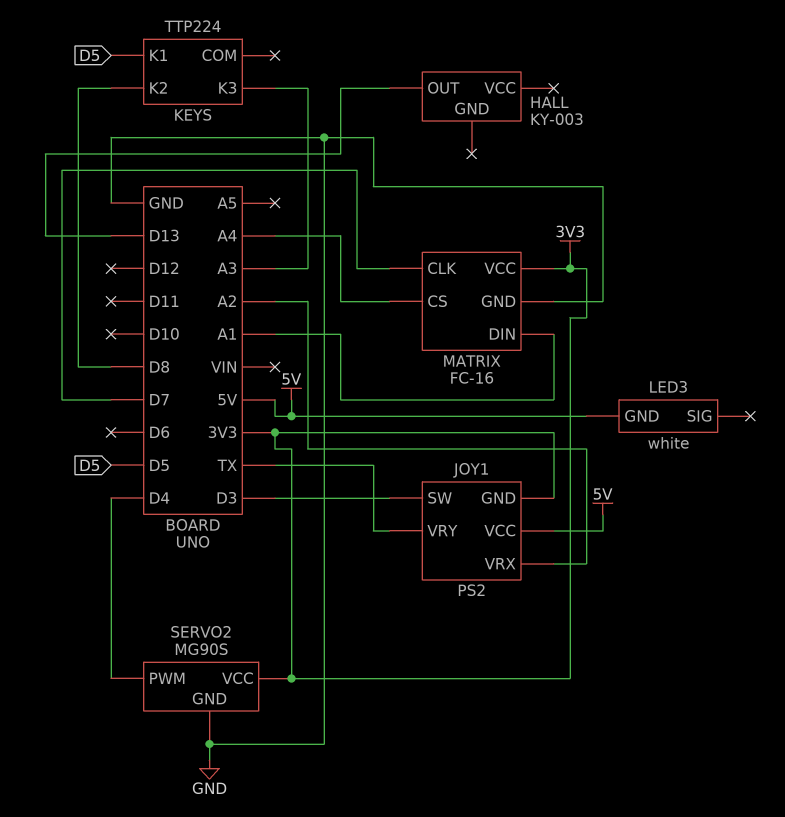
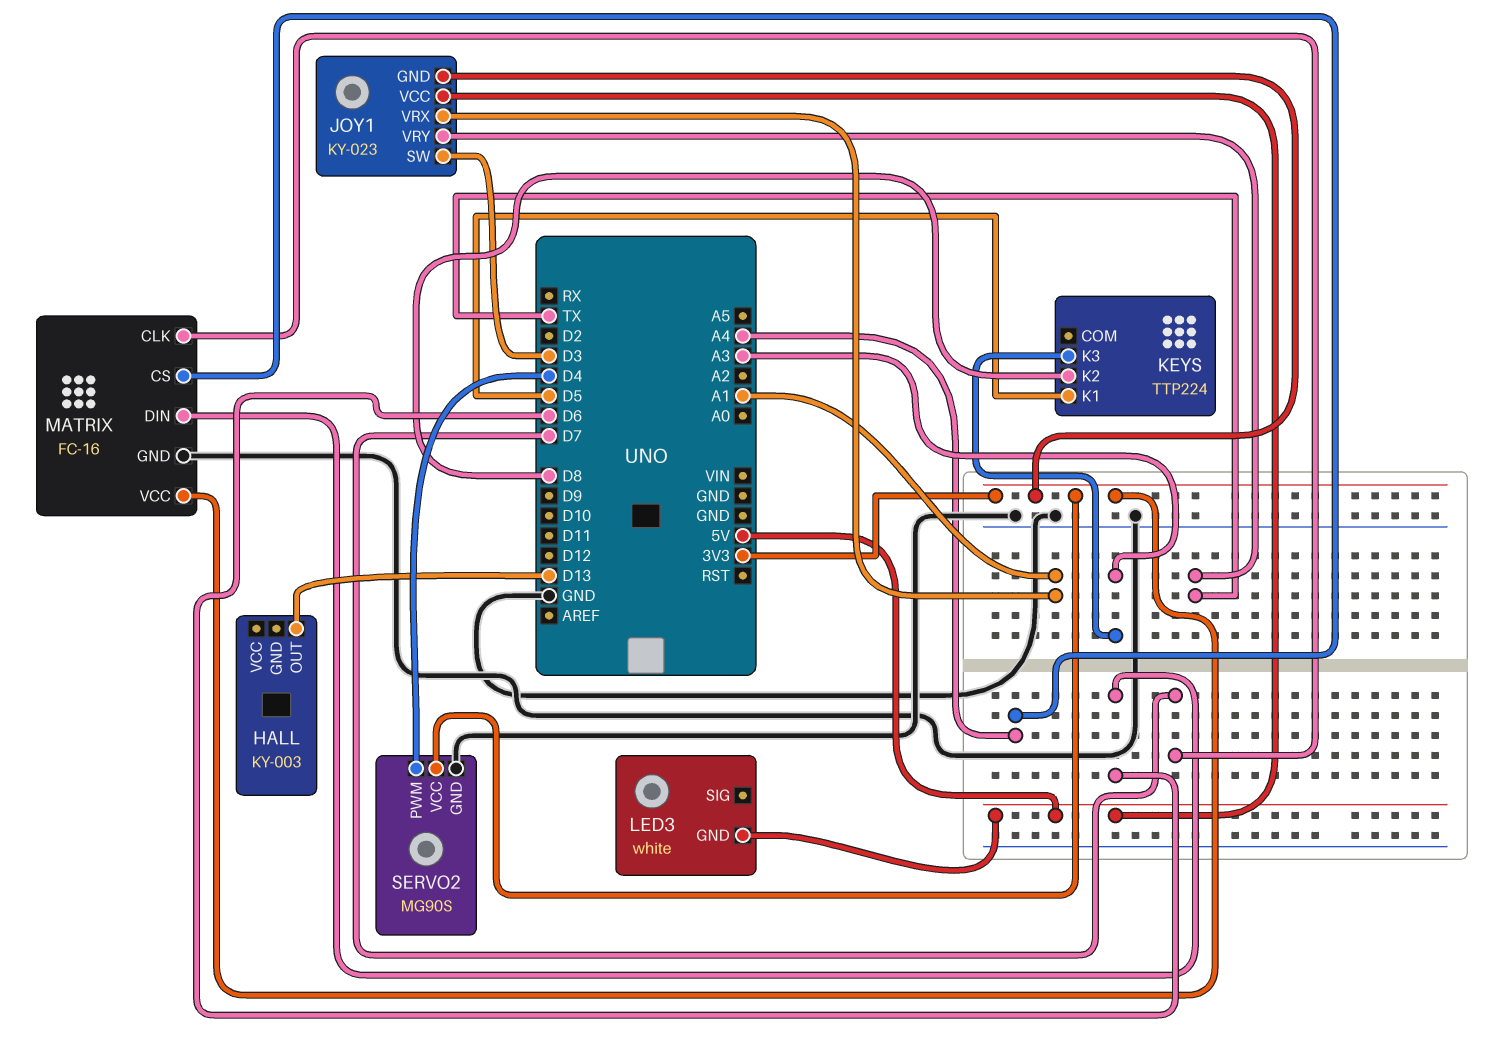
JOY1: PS2 -> KY-023
JOY1 pin VRX: A2 -> A1
MATRIX pin DIN: A1 -> D6

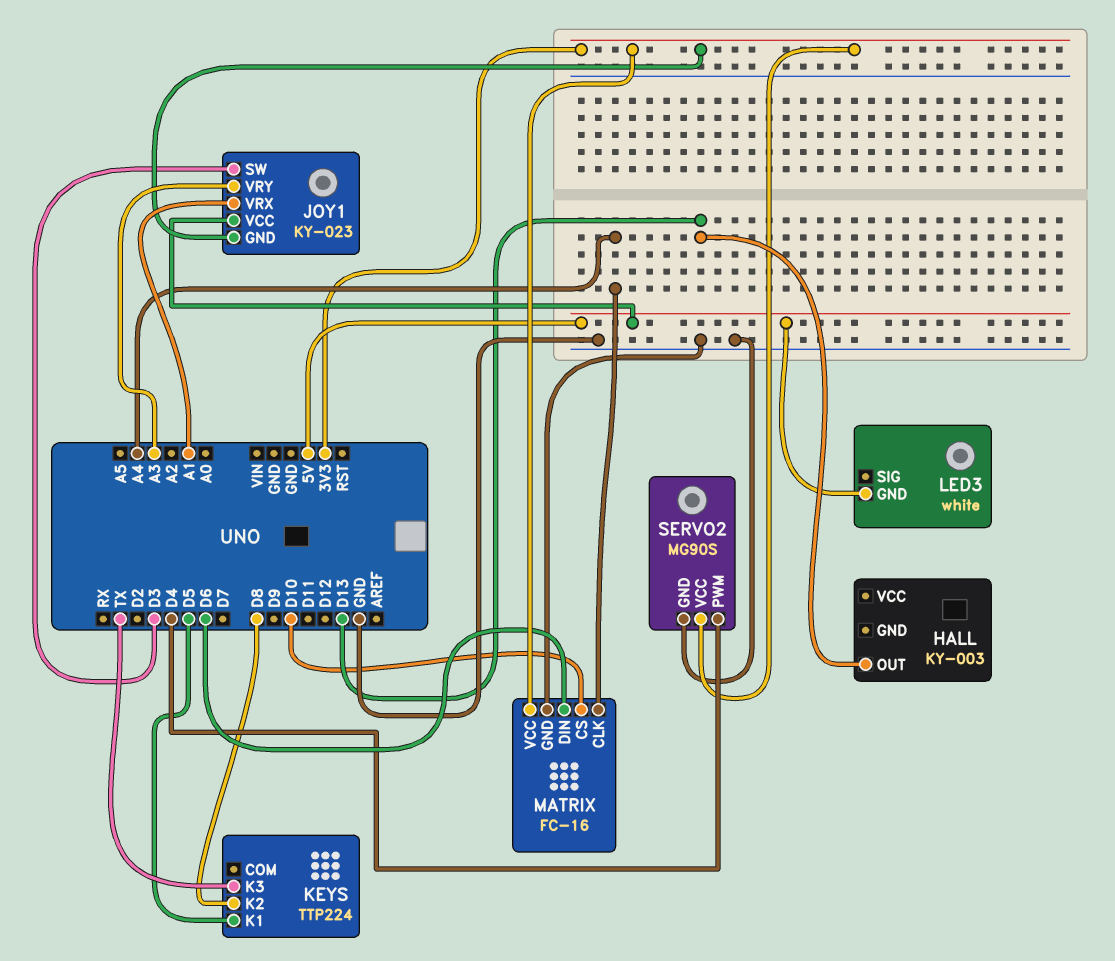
JOY1 pin VRY: TX -> A3
KEYS pin K3: A3 -> TX
MATRIX pin CLK: D7 -> A4
MATRIX pin CS: A4 -> D10

